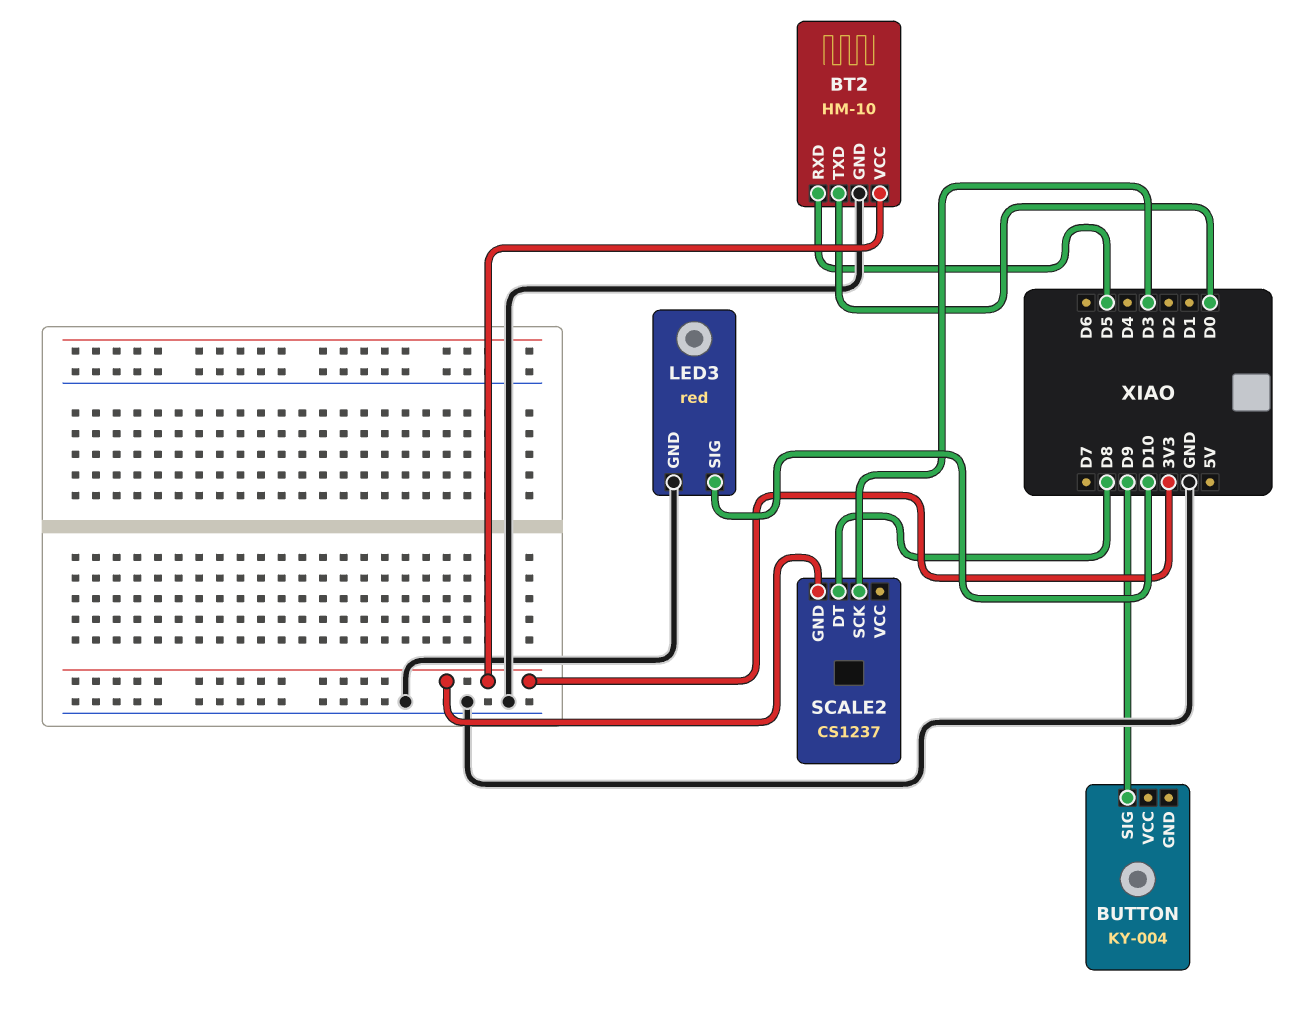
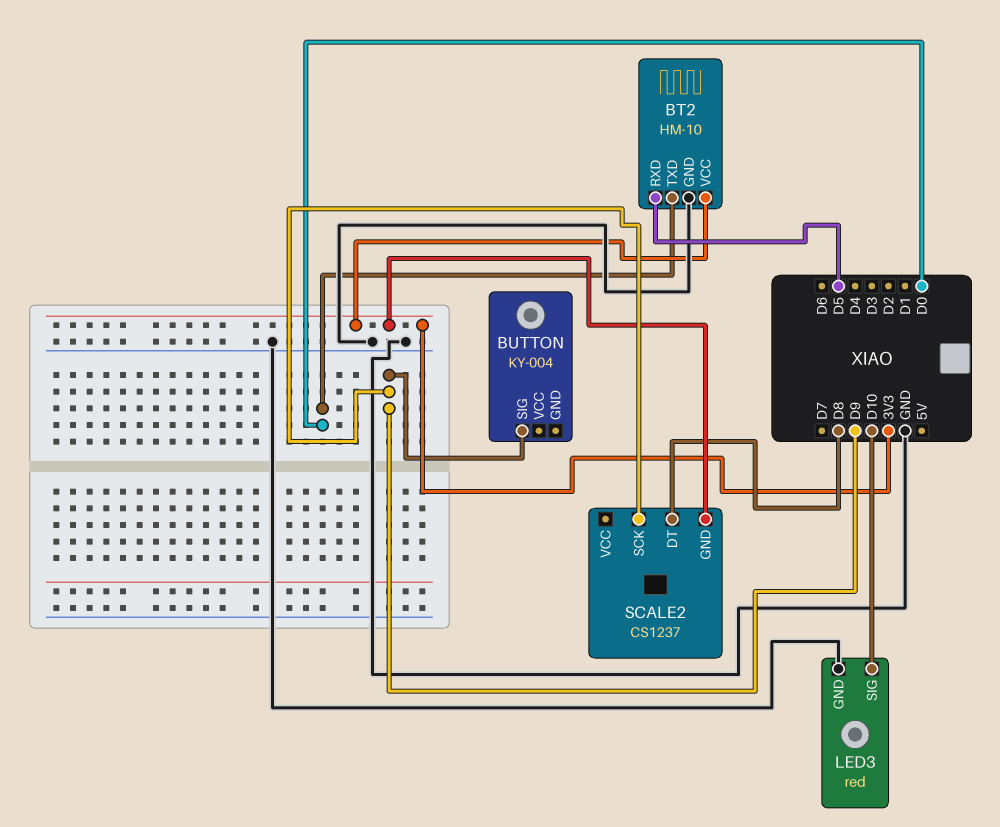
SCALE2 pin SCK: D3 -> D9

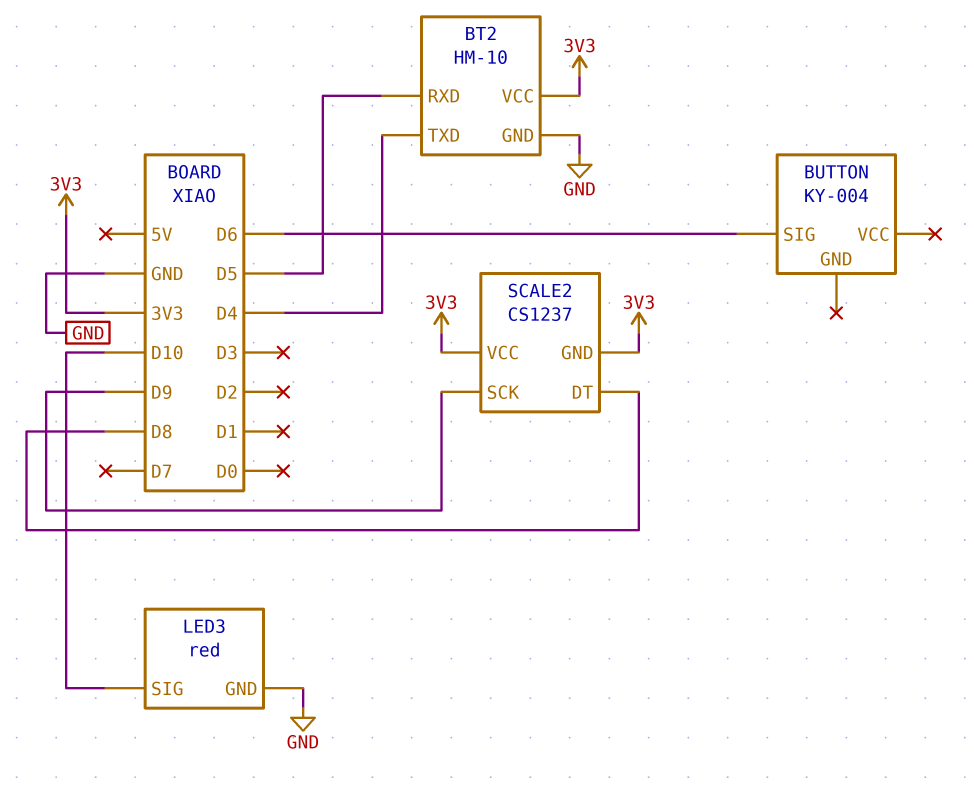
BT2 pin TXD: D0 -> D4
BUTTON pin SIG: D9 -> D6
SCALE2 pin VCC: none -> 3V3

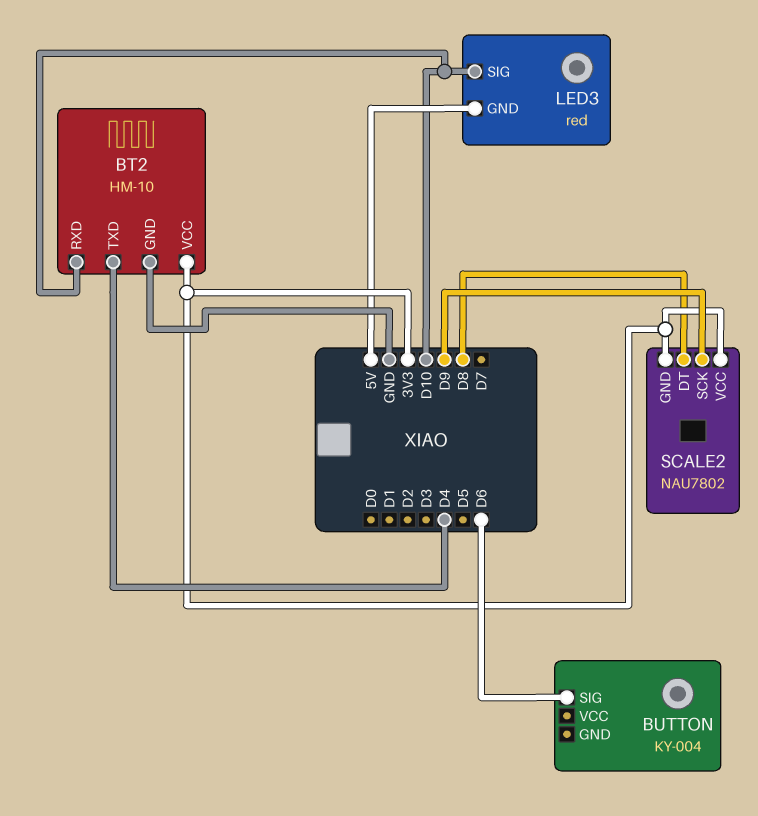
BT2 pin RXD: D5 -> D10
LED3 pin GND: GND -> 5V
SCALE2: CS1237 -> NAU7802

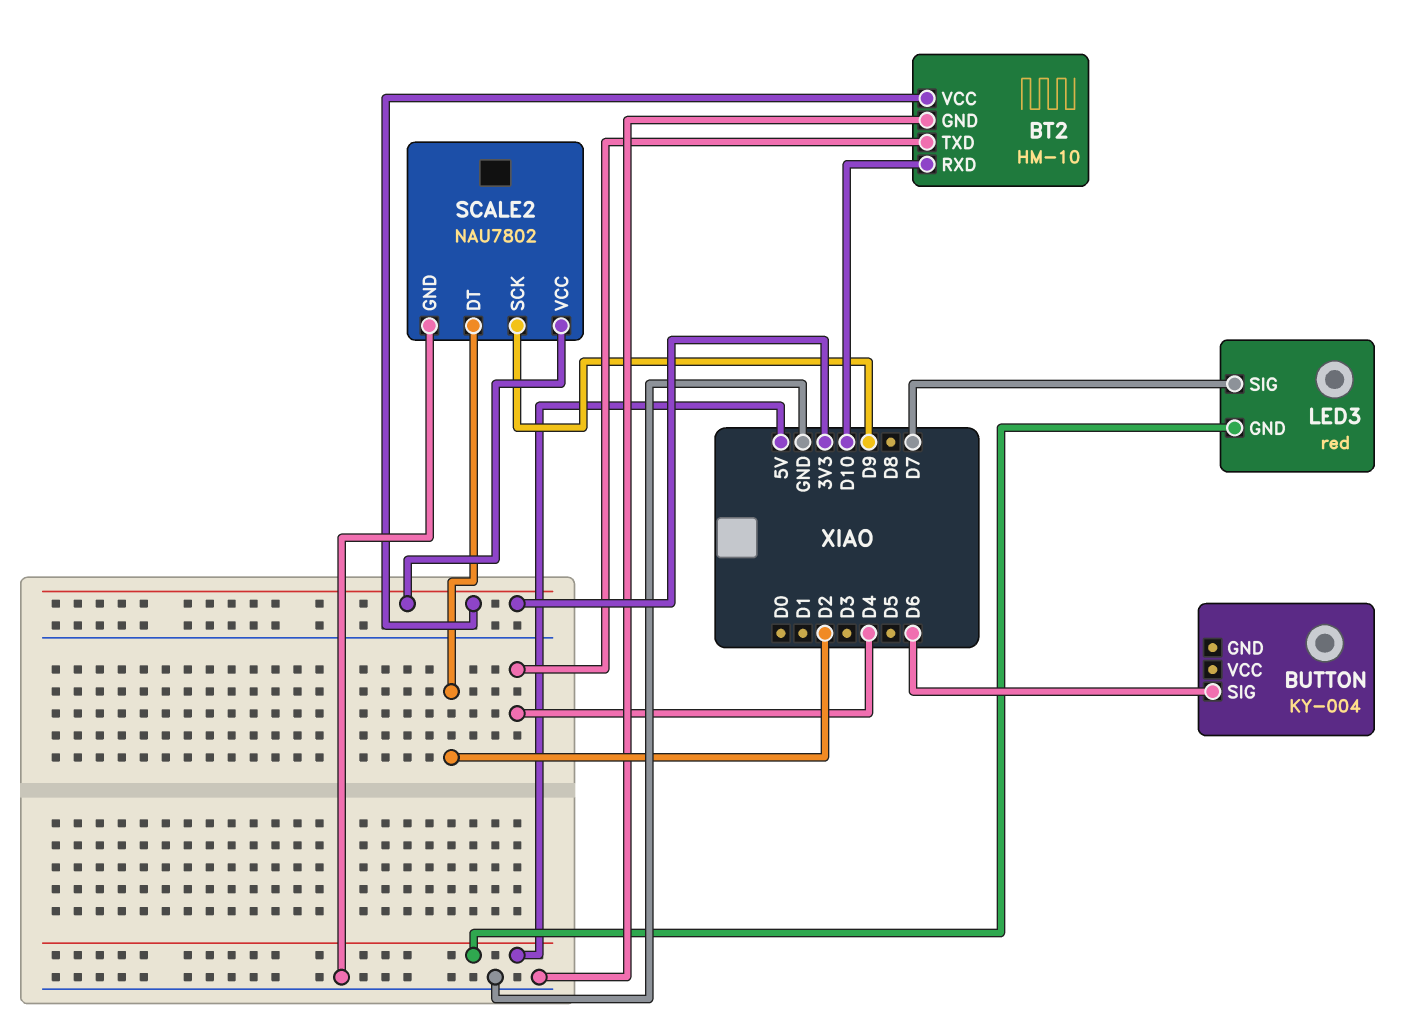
LED3 pin SIG: D10 -> D7
SCALE2 pin DT: D8 -> D2
SCALE2 pin GND: 3V3 -> GND

